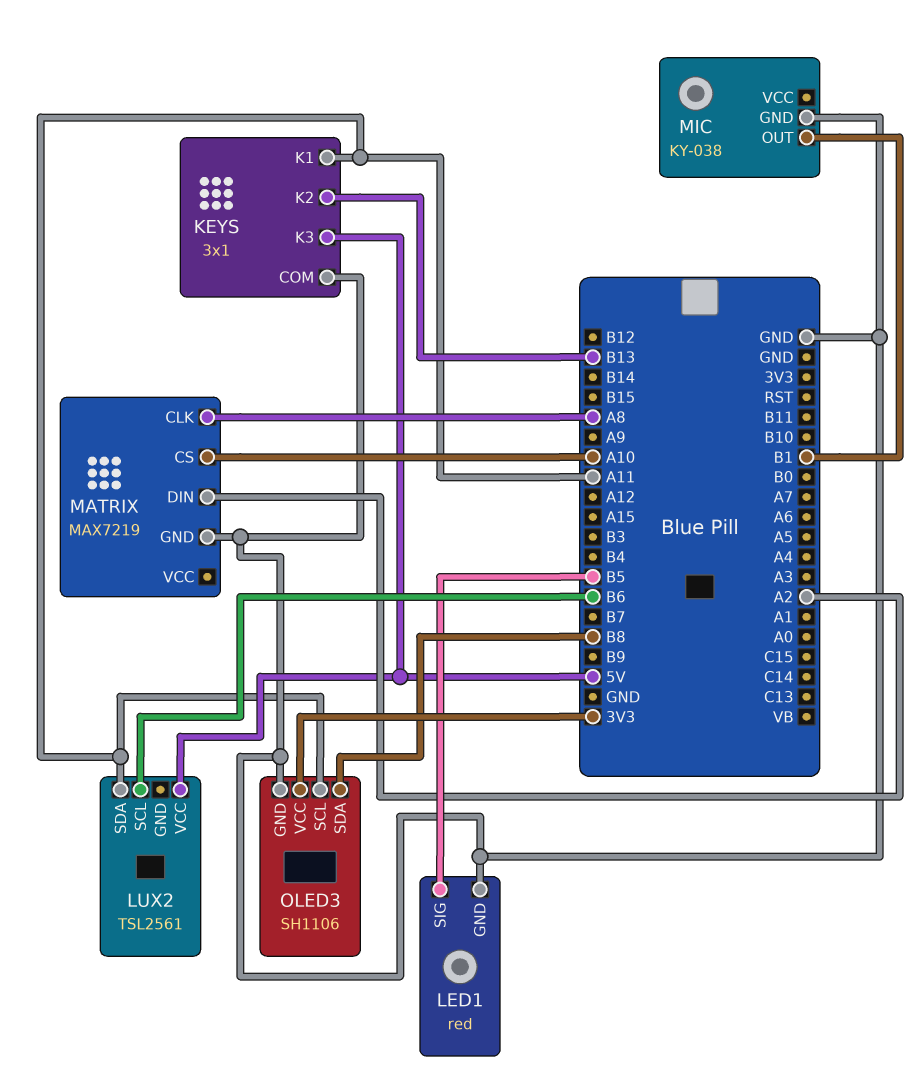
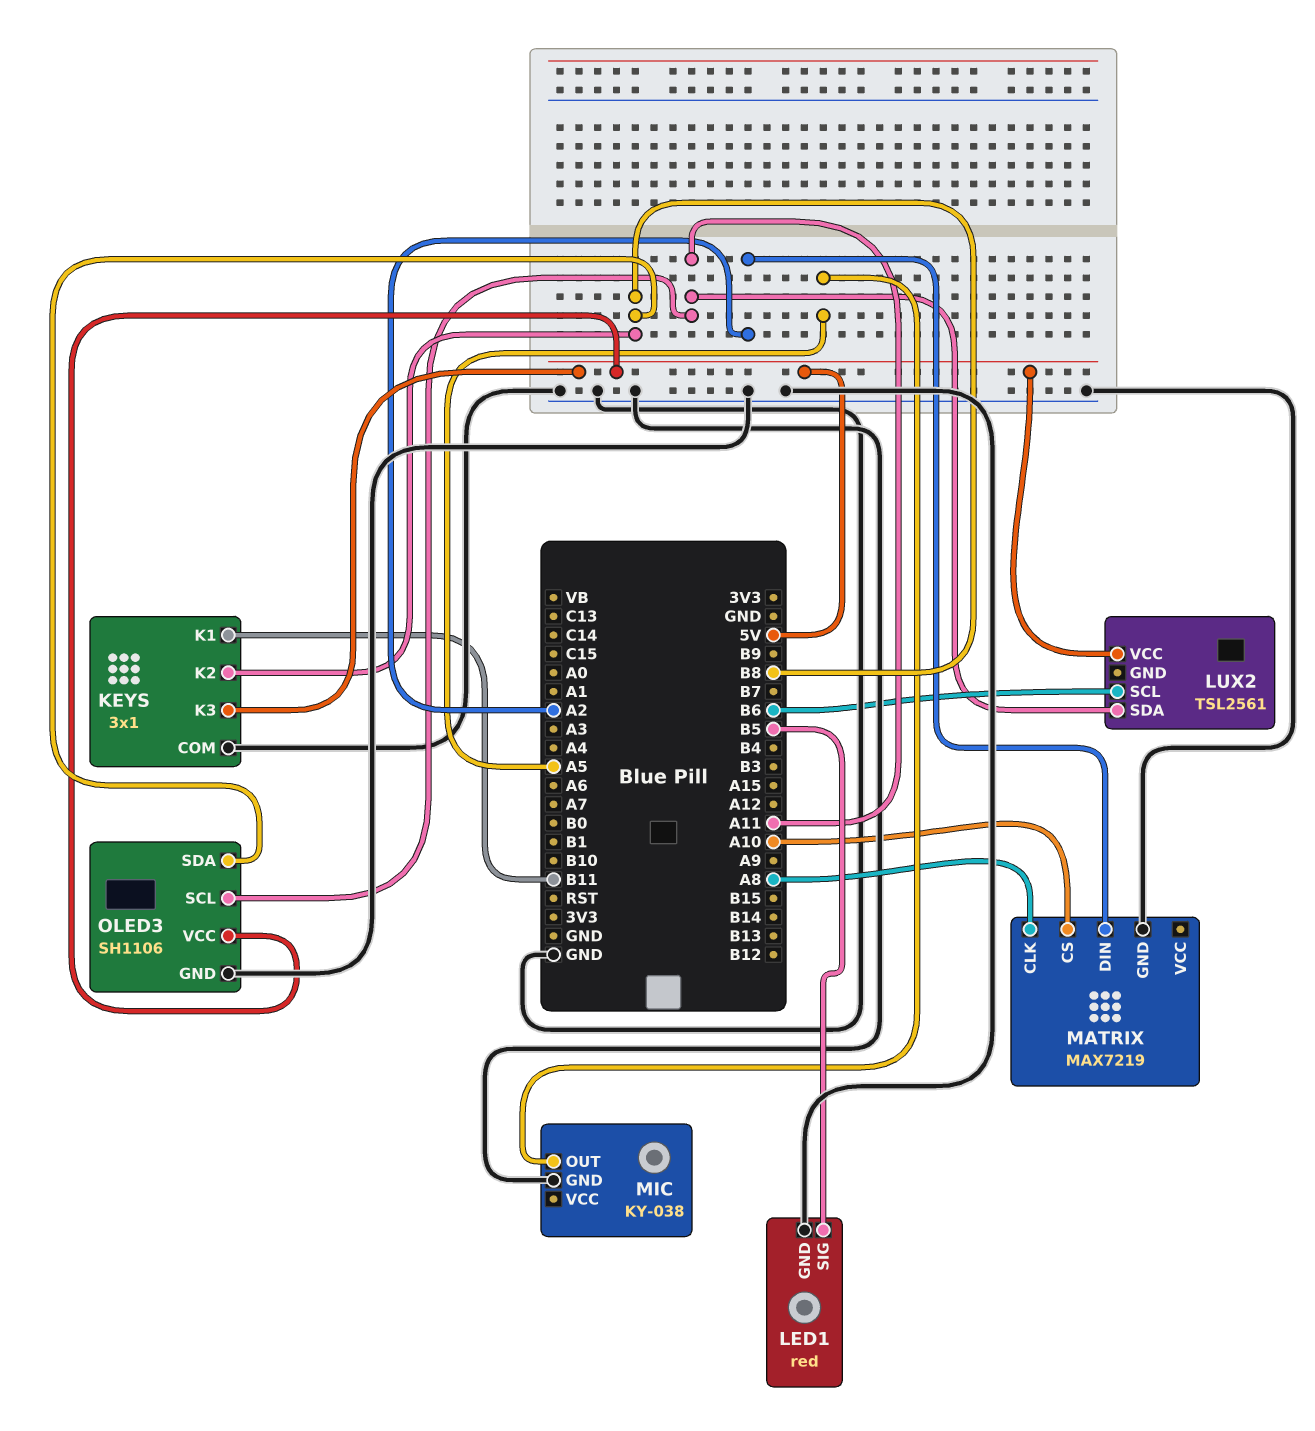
KEYS pin K1: A11 -> B11
KEYS pin K2: B13 -> B8
MIC pin OUT: B1 -> A5
OLED3 pin VCC: 3V3 -> 5V

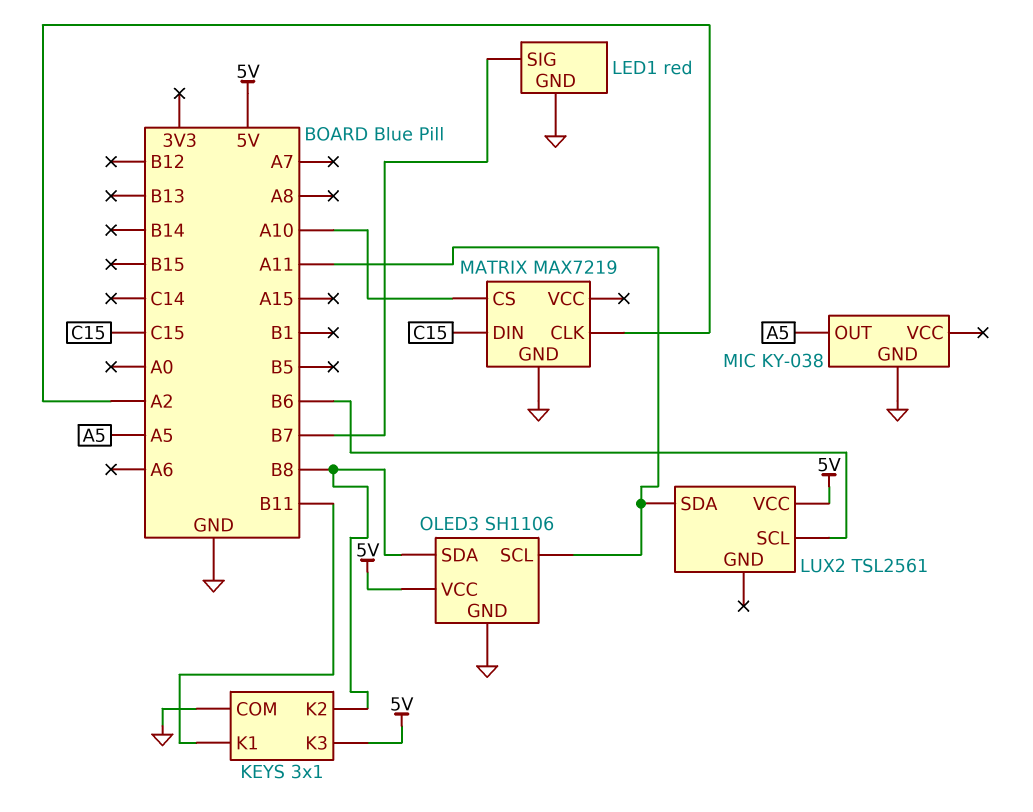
LED1 pin SIG: B5 -> B7
MATRIX pin CLK: A8 -> A2
MATRIX pin DIN: A2 -> C15

